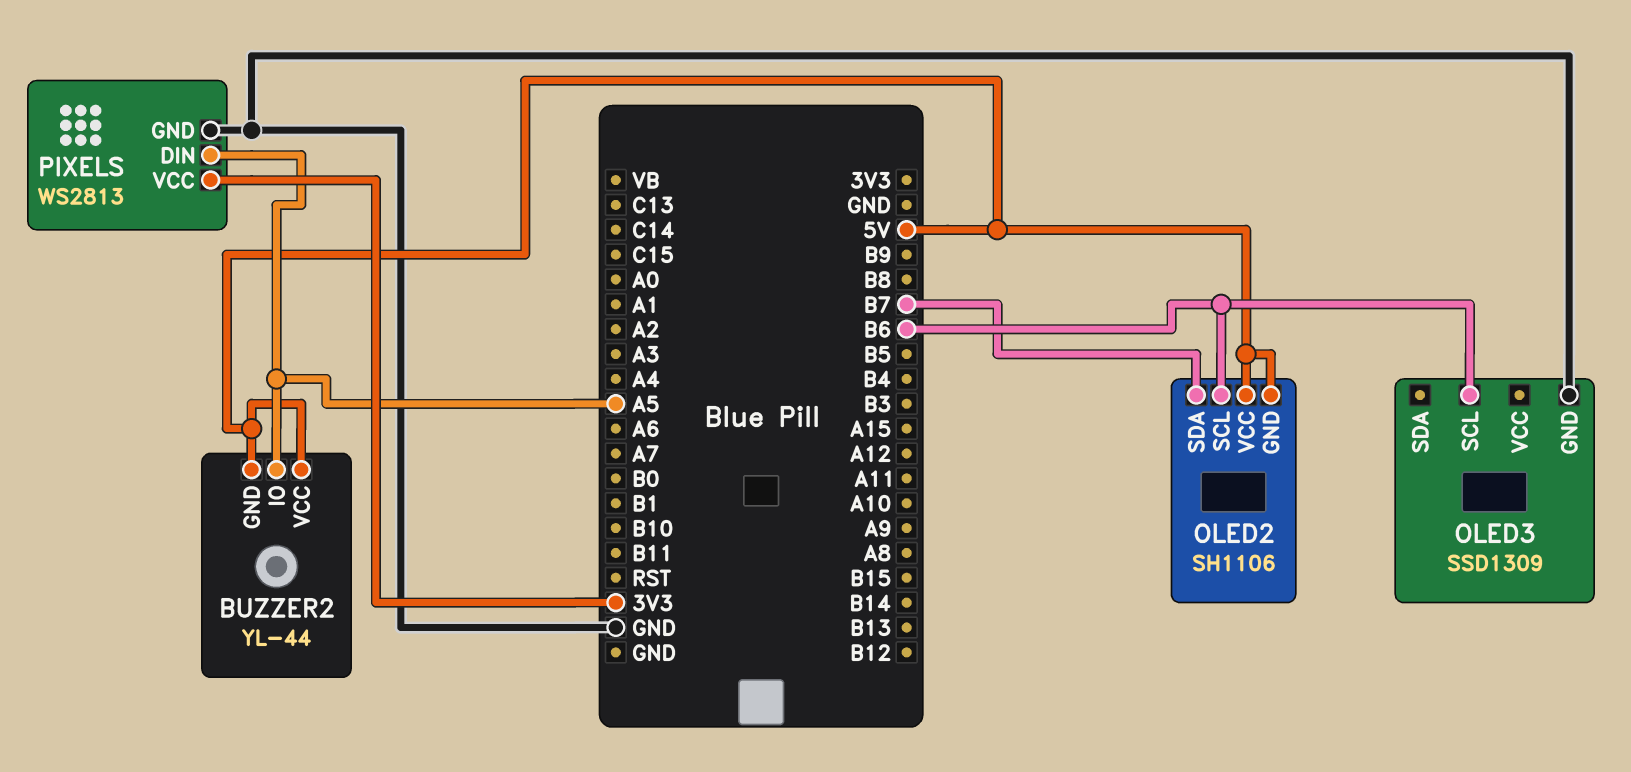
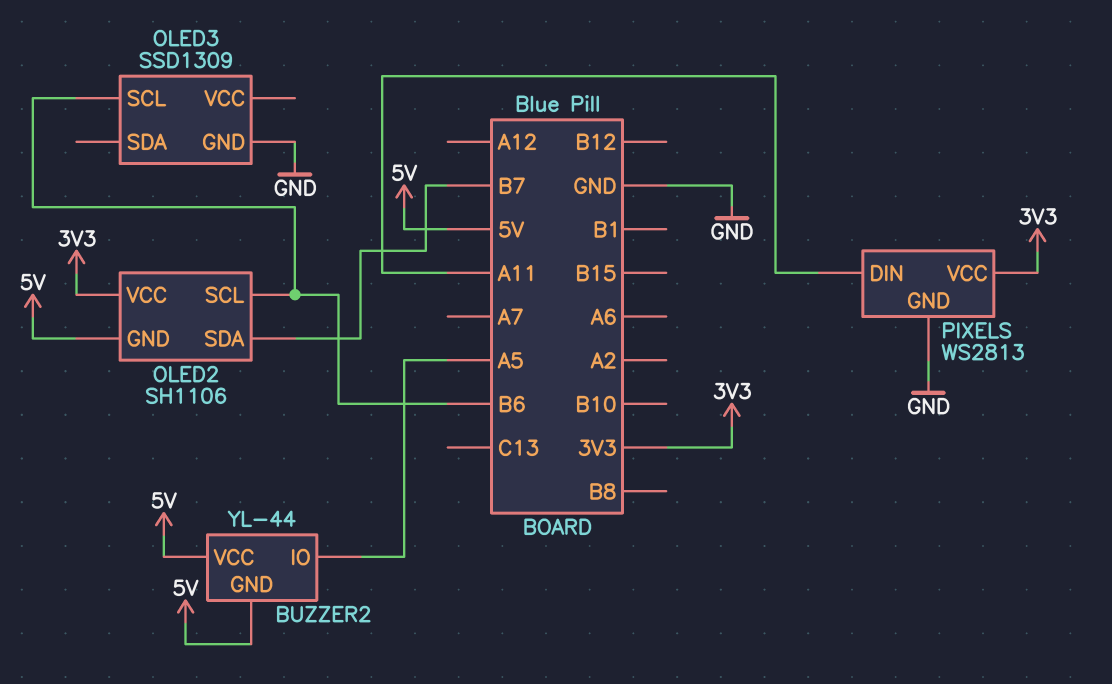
OLED2 pin VCC: 5V -> 3V3
PIXELS pin DIN: A5 -> A11

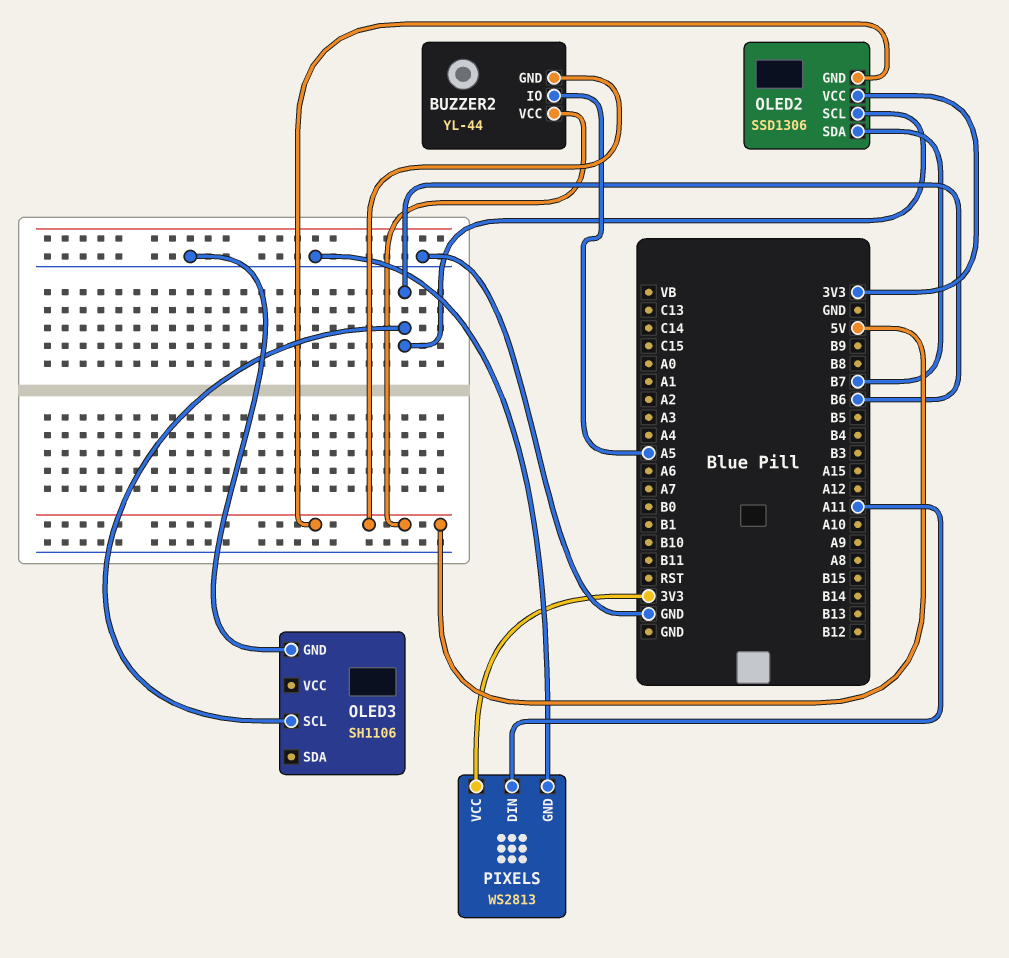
OLED2: SH1106 -> SSD1306
OLED3: SSD1309 -> SH1106

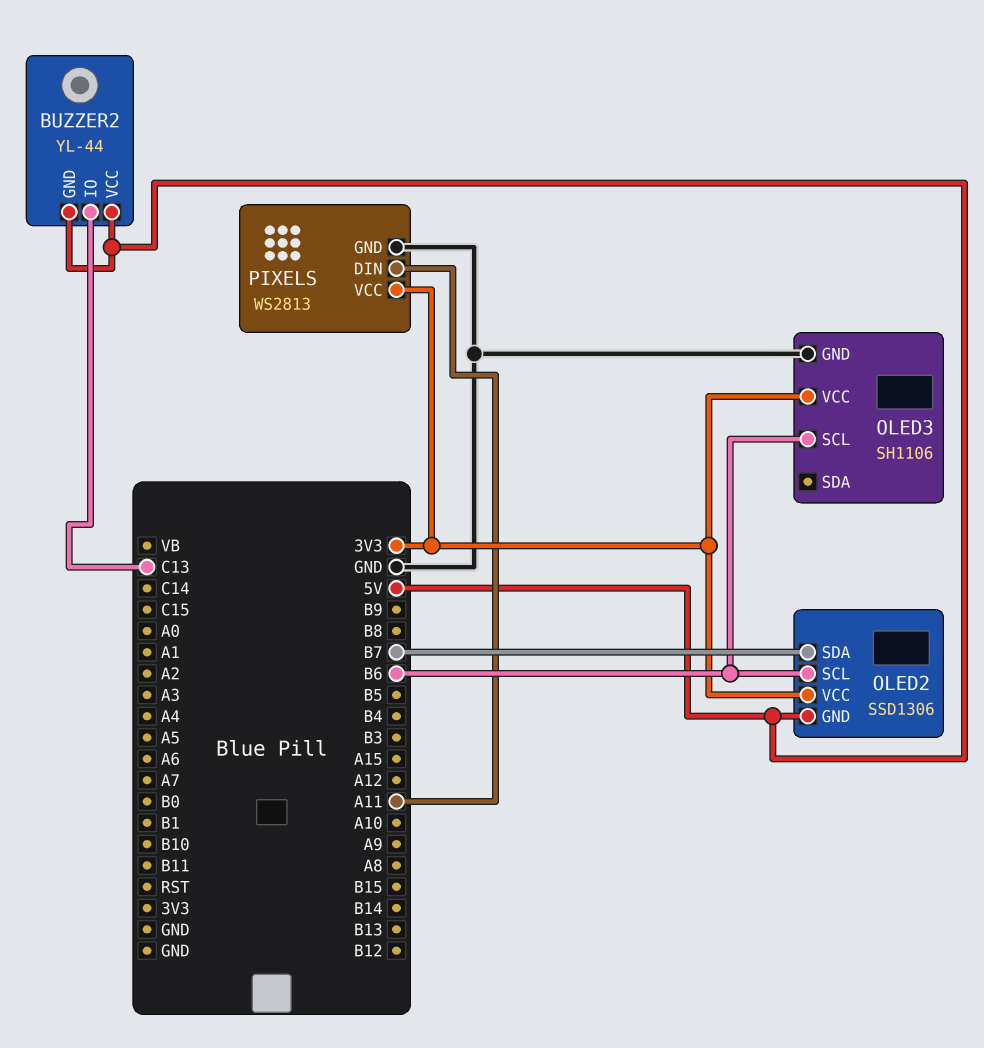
BUZZER2 pin IO: A5 -> C13
OLED3 pin VCC: none -> 3V3

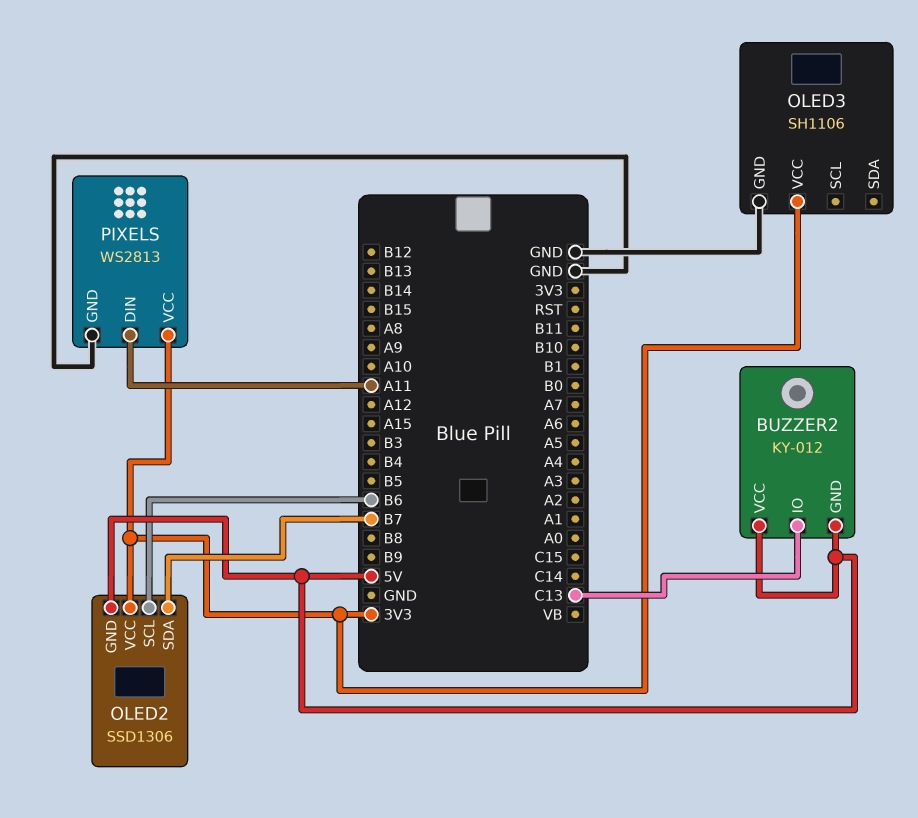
BUZZER2: YL-44 -> KY-012
OLED3 pin SCL: B6 -> none

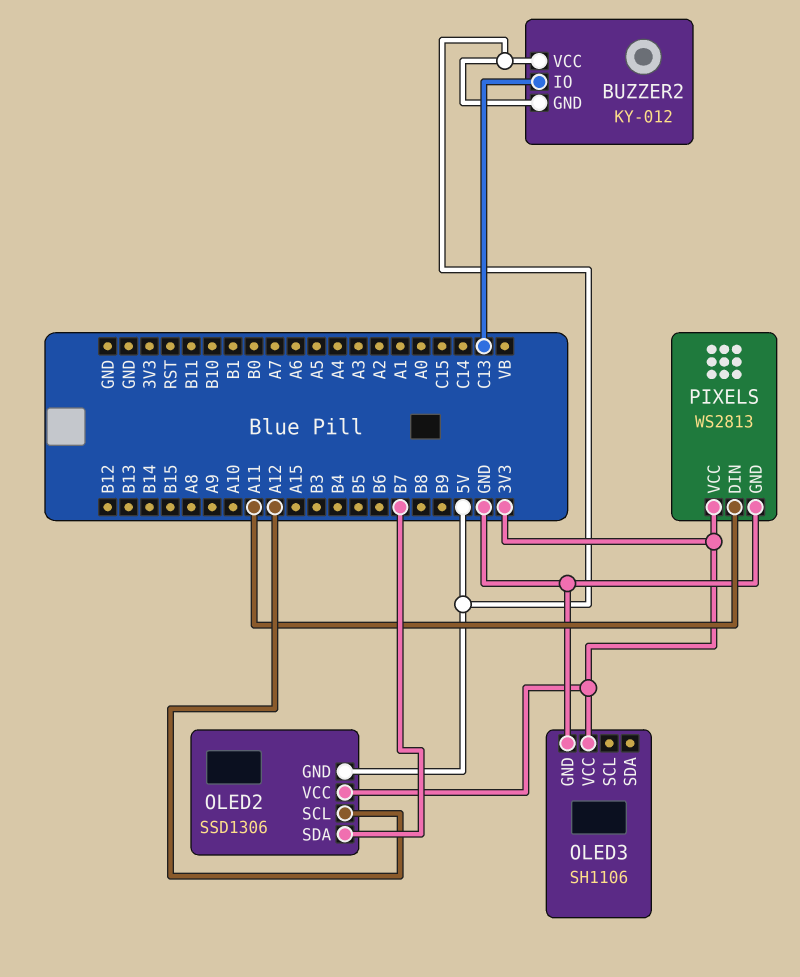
OLED2 pin SCL: B6 -> A12

